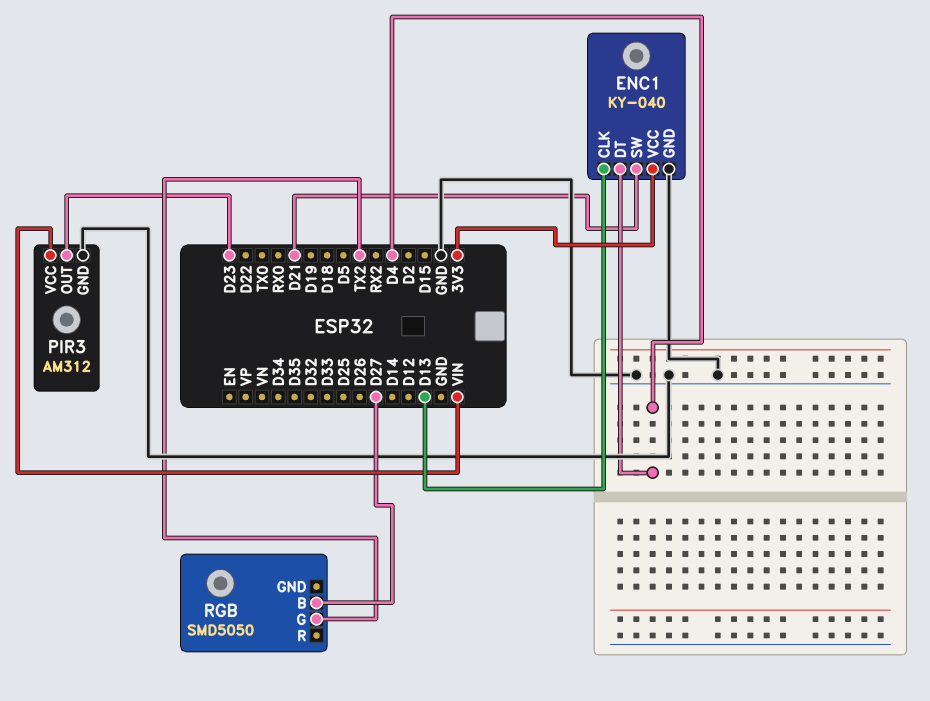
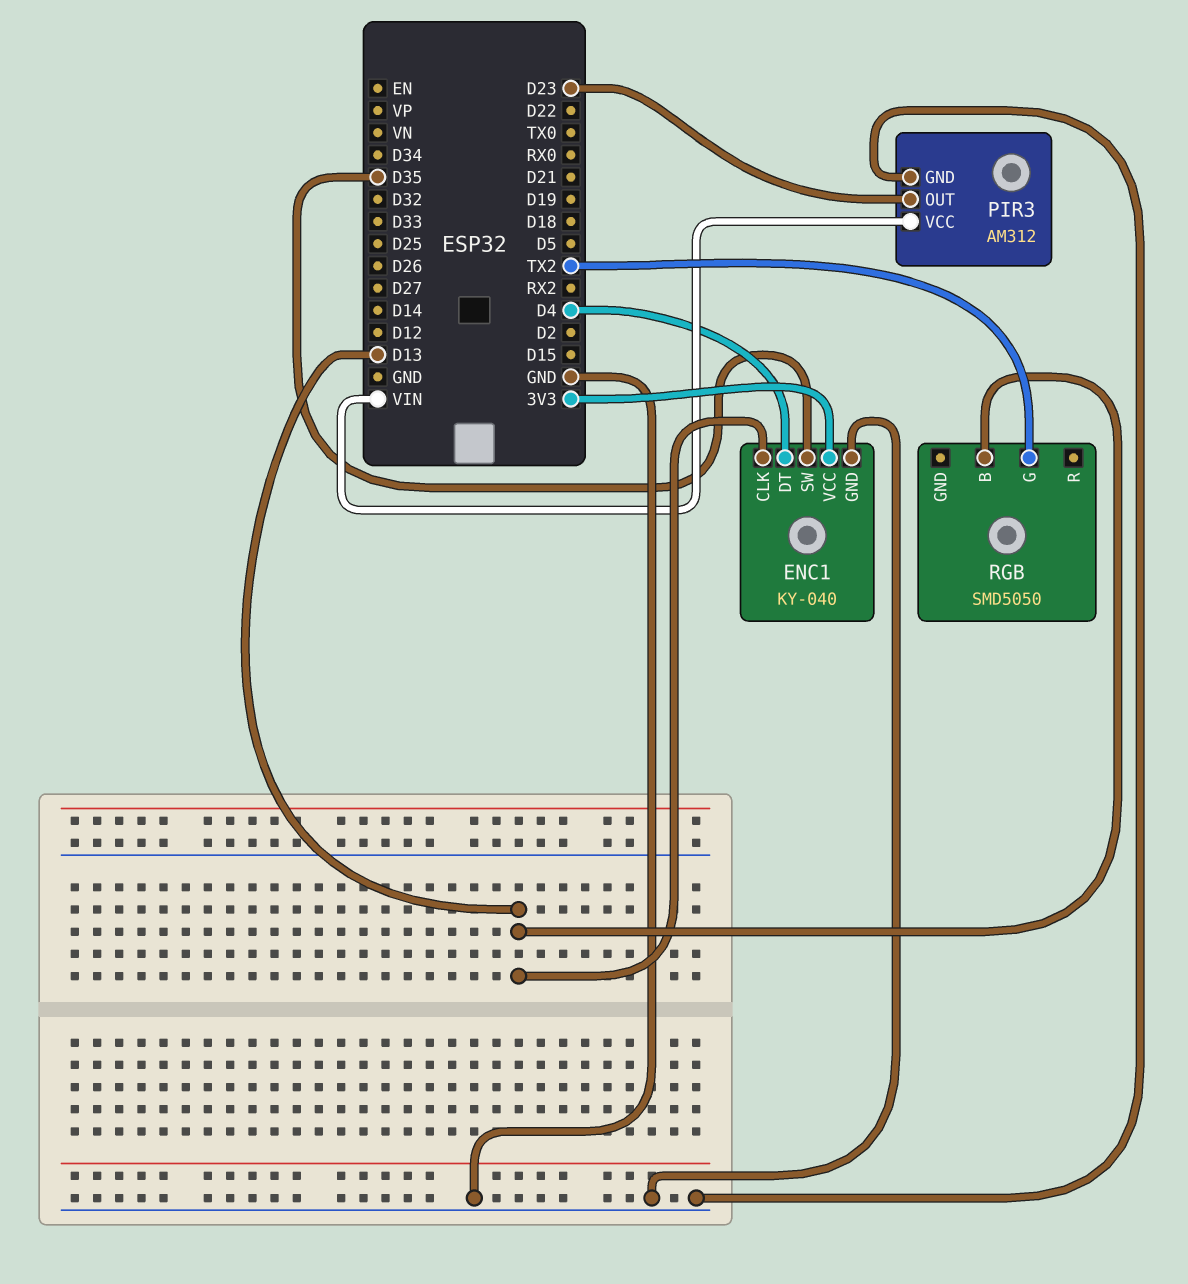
ENC1 pin SW: D21 -> D35
RGB pin B: D27 -> D13

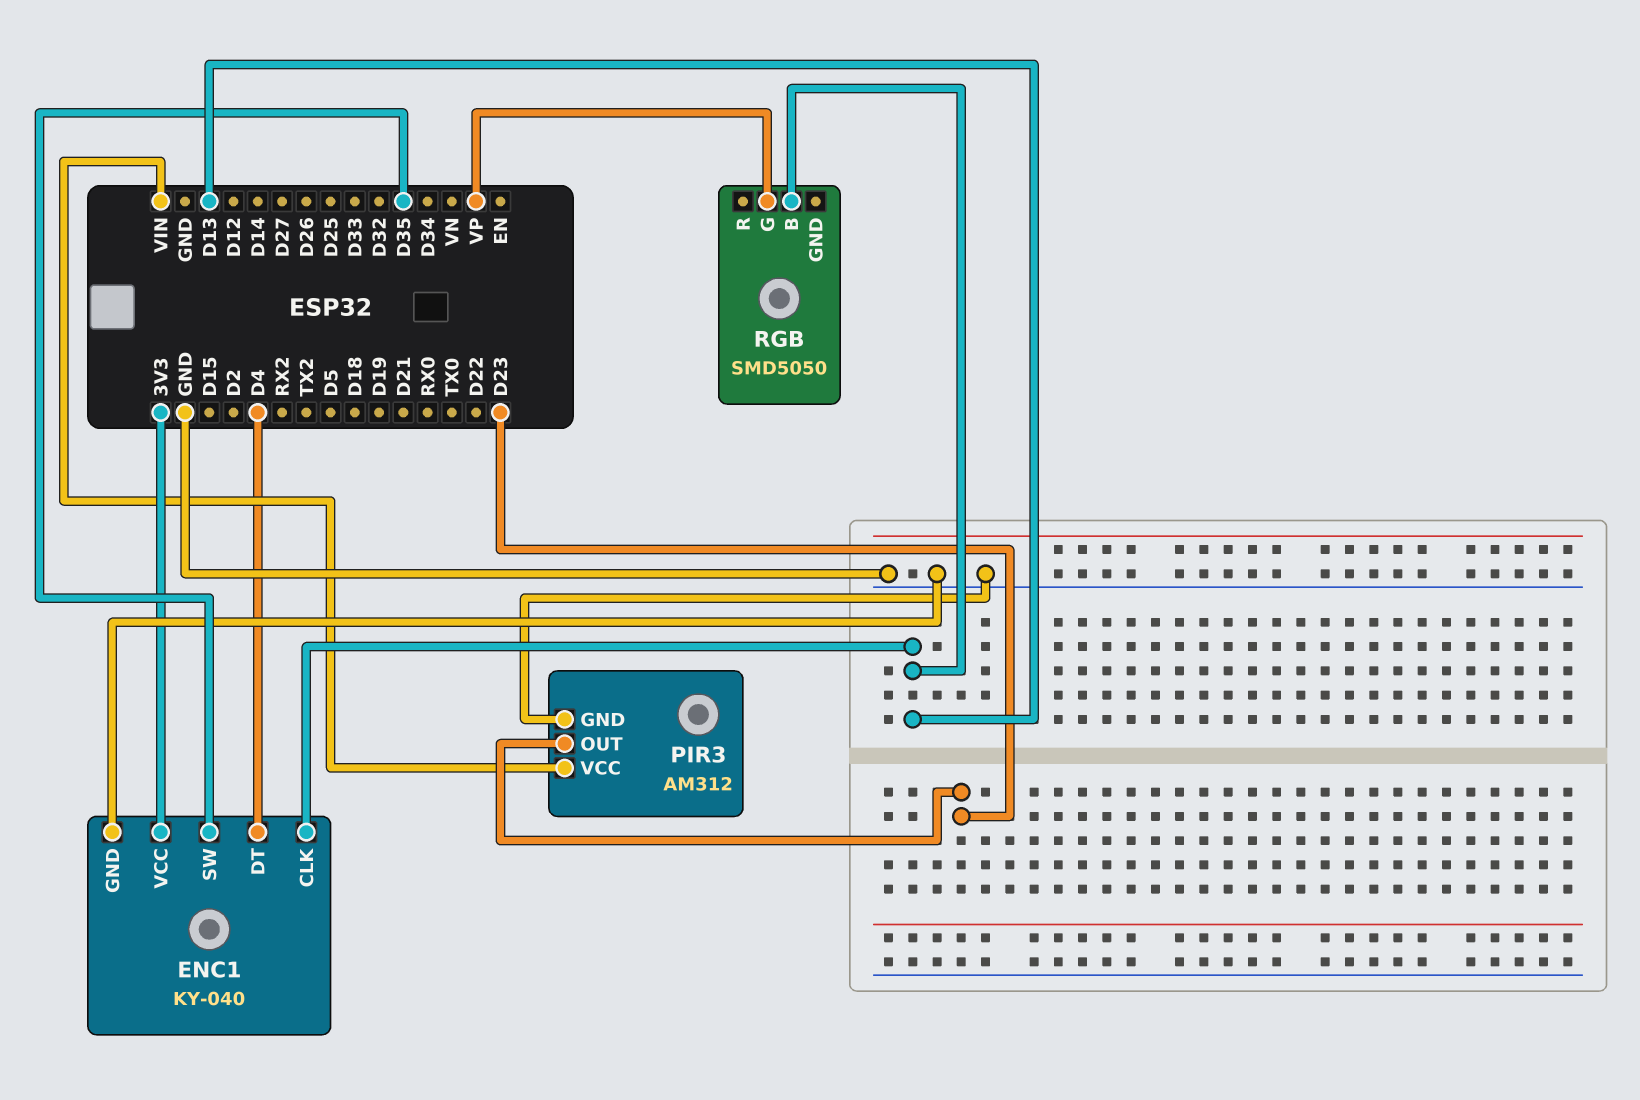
RGB pin G: TX2 -> VP

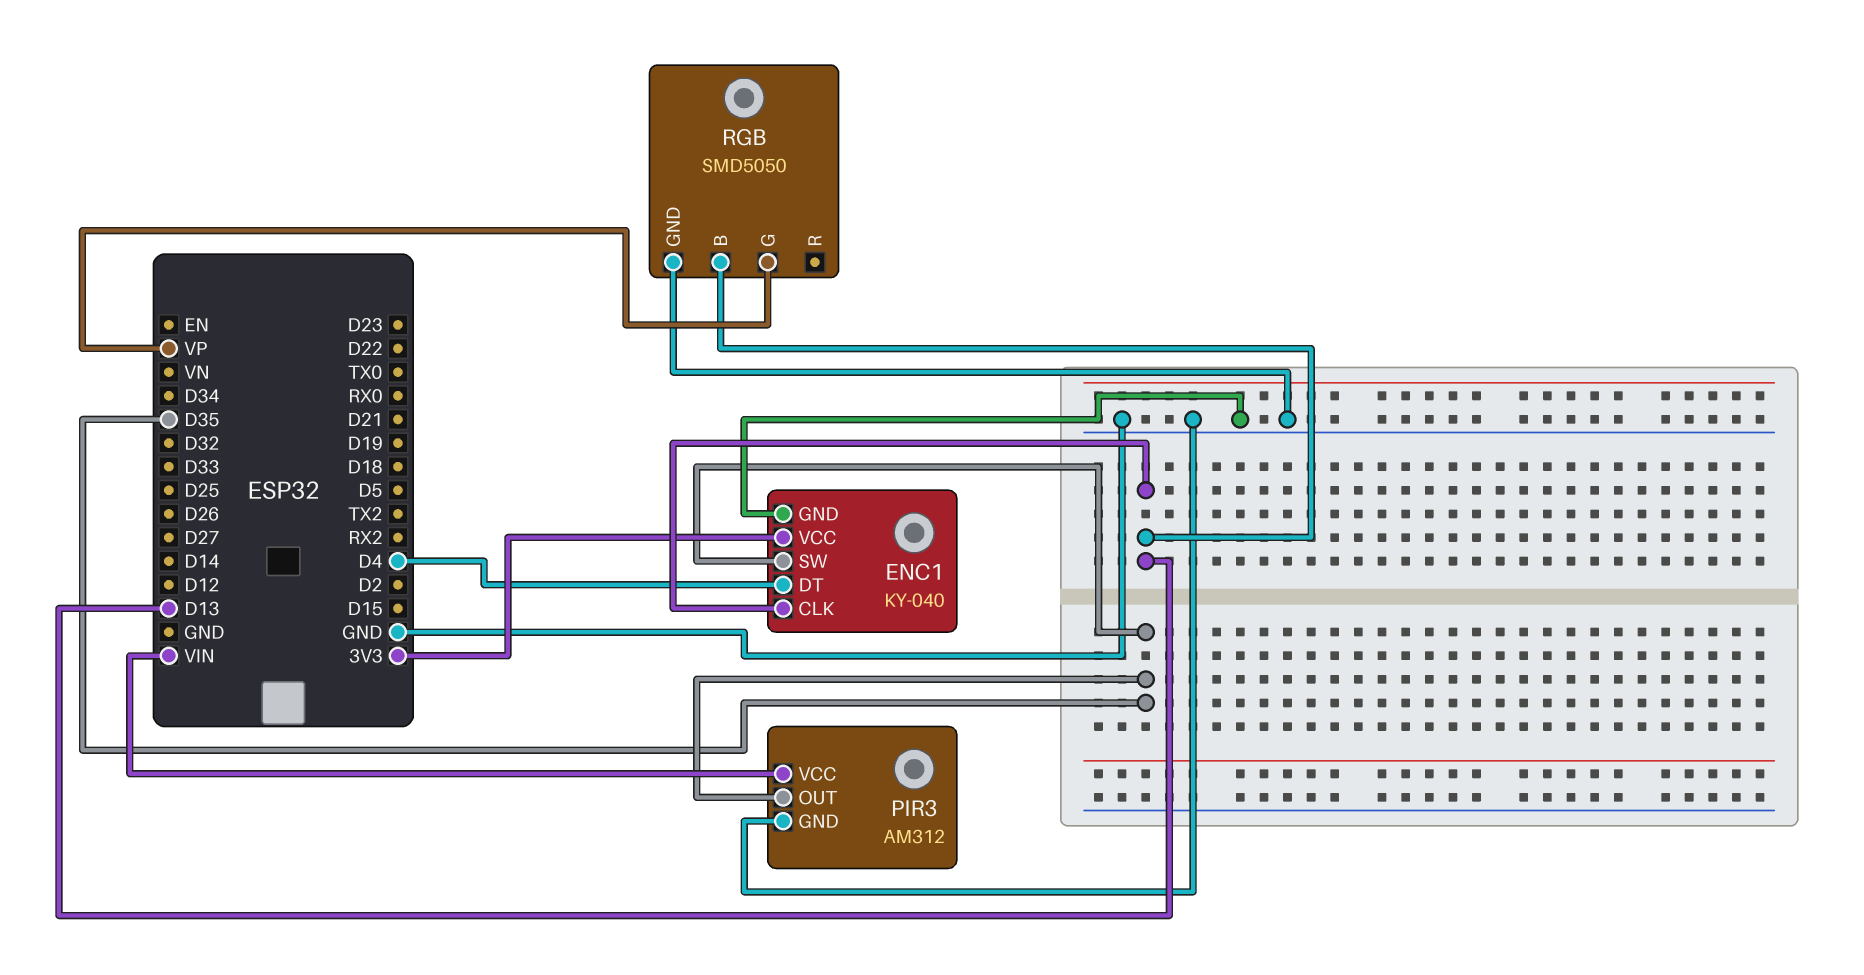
PIR3 pin OUT: D23 -> D35
RGB pin GND: none -> GND

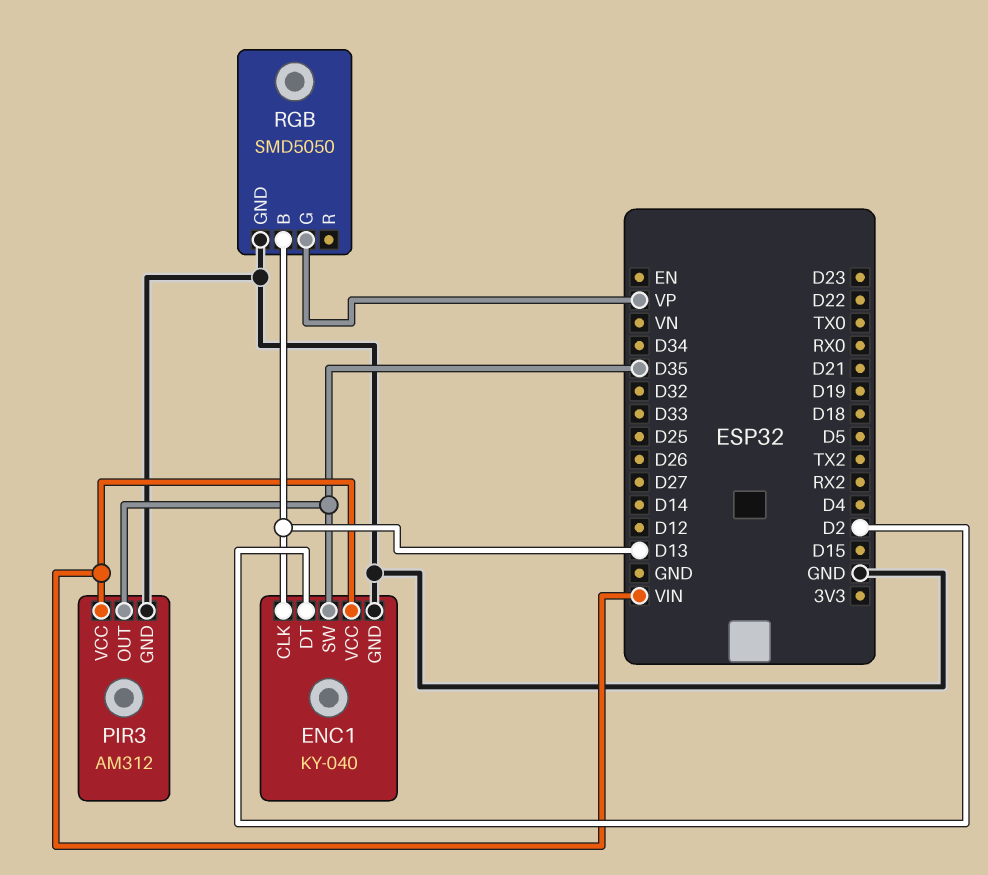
ENC1 pin DT: D4 -> D2
ENC1 pin VCC: 3V3 -> VIN

